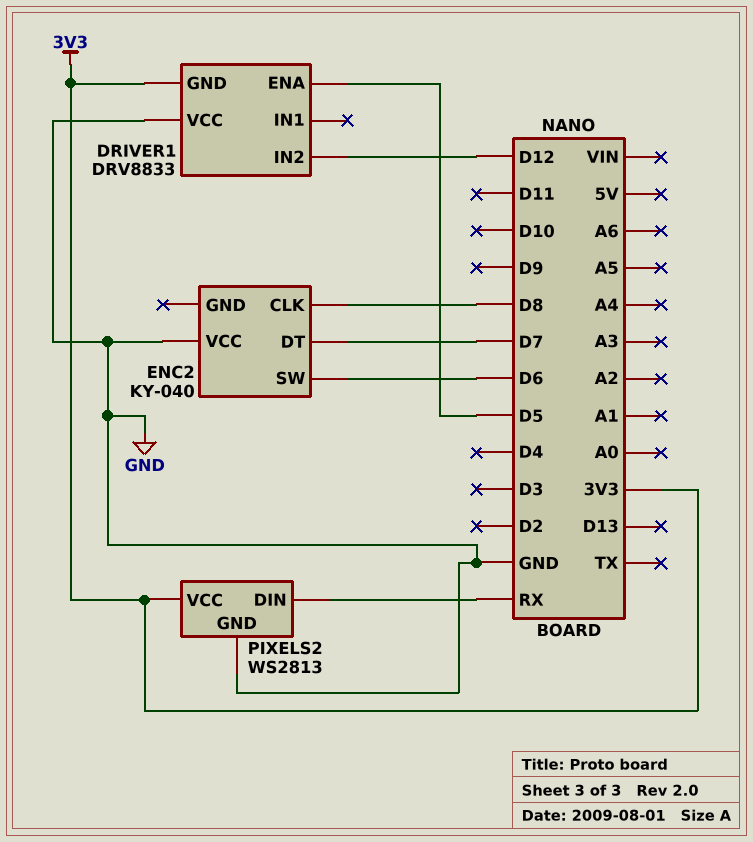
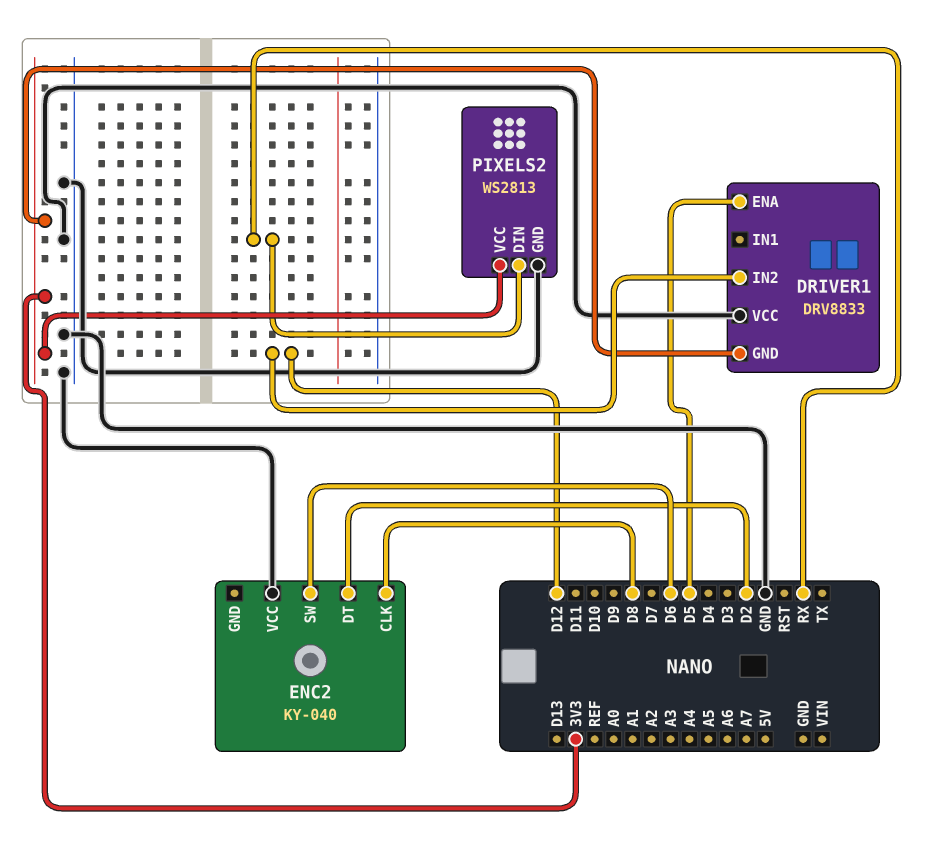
ENC2 pin DT: D7 -> D2

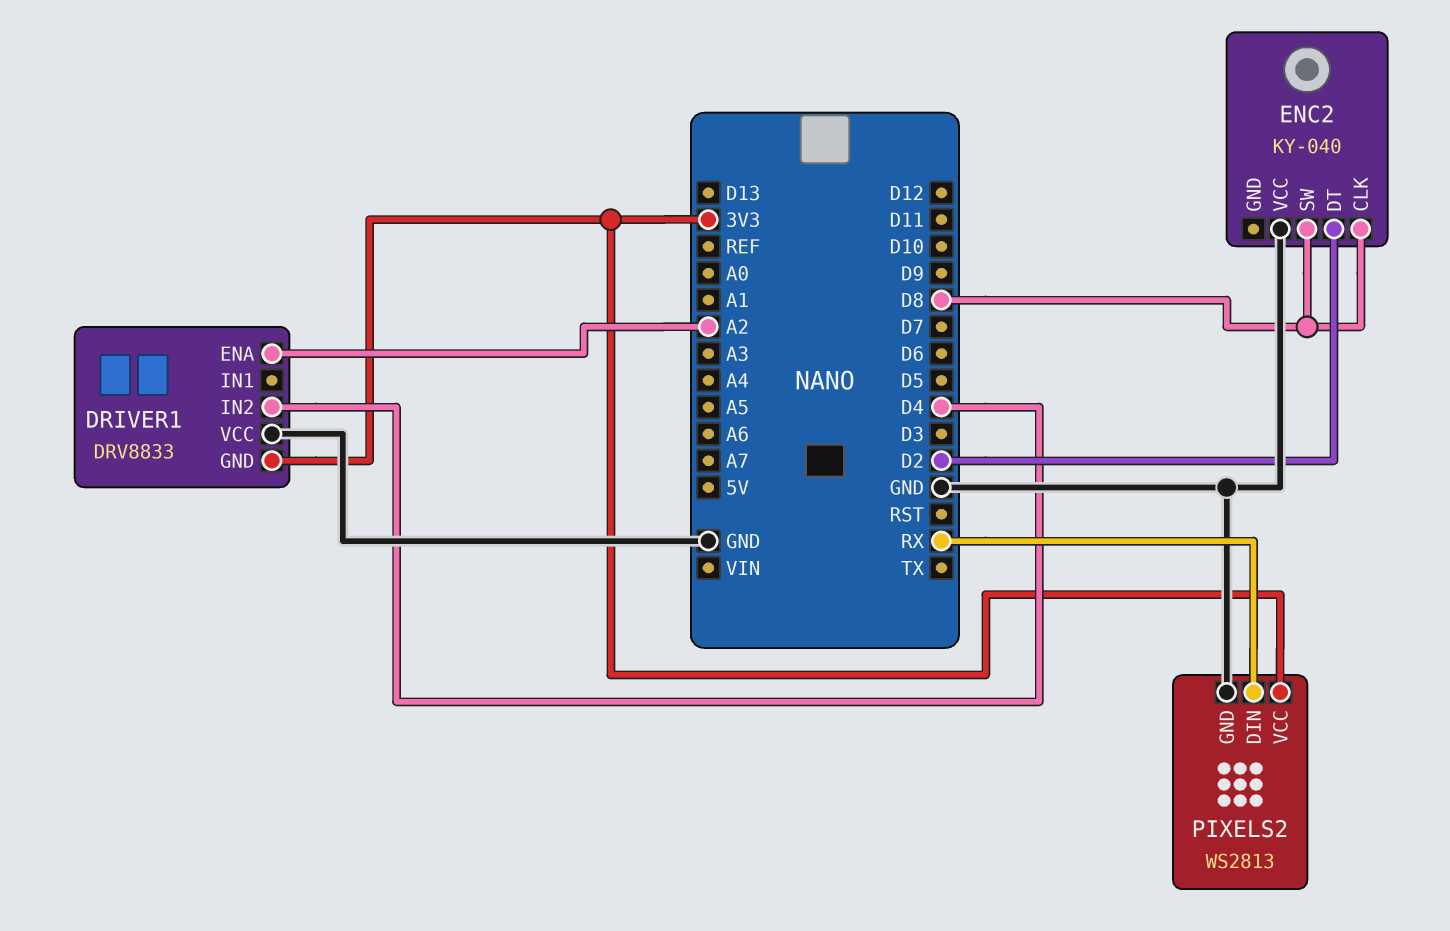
DRIVER1 pin ENA: D5 -> A2
DRIVER1 pin IN2: D12 -> D4
ENC2 pin SW: D6 -> D8

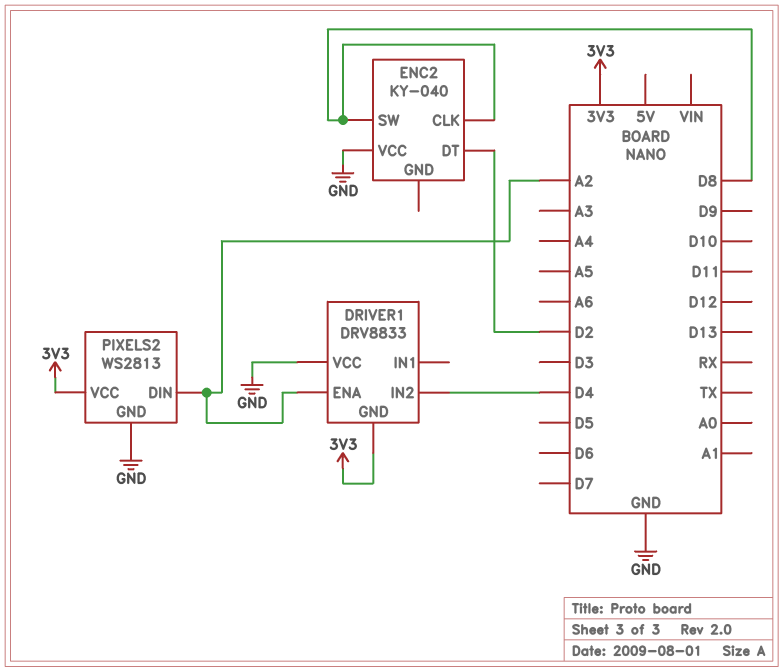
PIXELS2 pin DIN: RX -> A2

